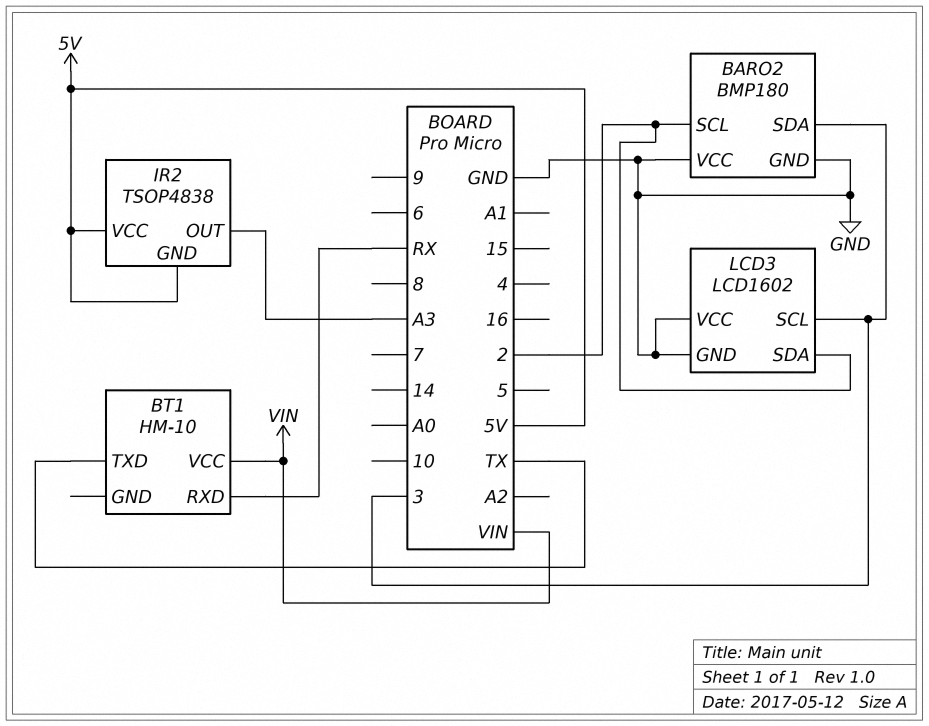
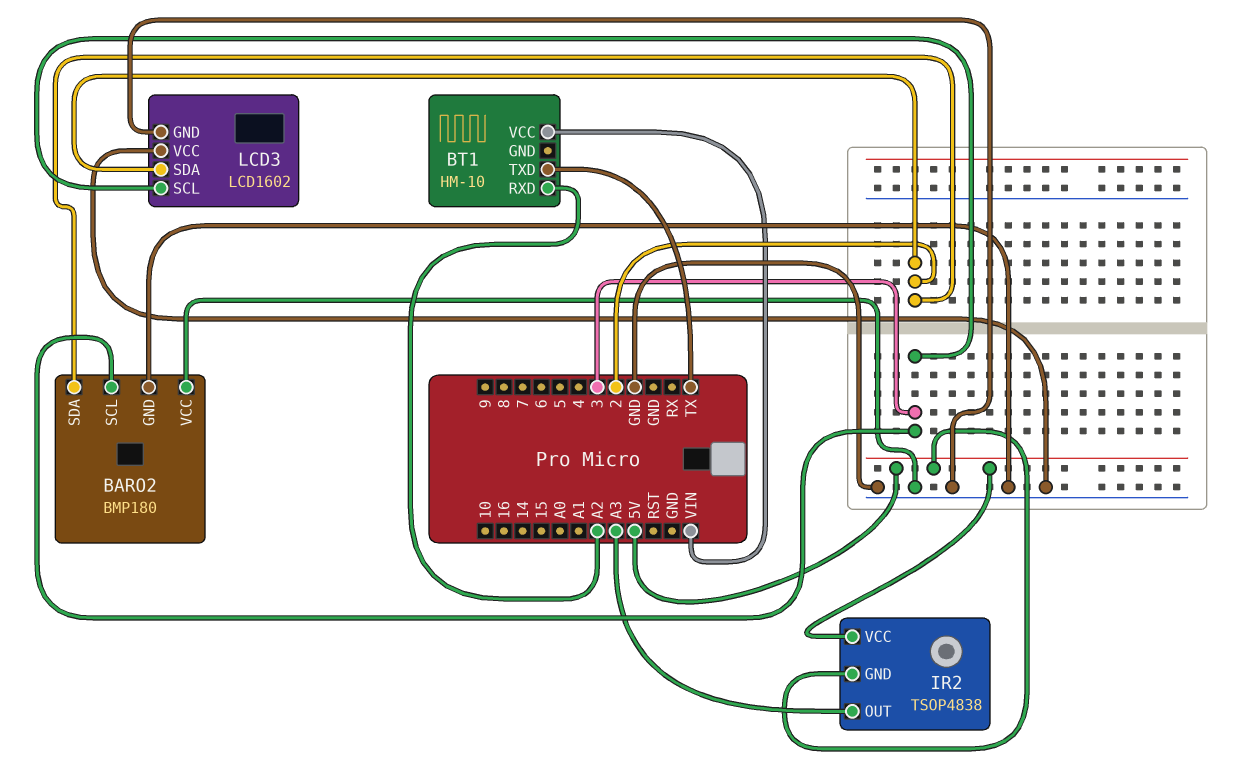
BARO2 pin SCL: 2 -> 3
BARO2 pin SDA: 3 -> 2
BT1 pin RXD: RX -> A2

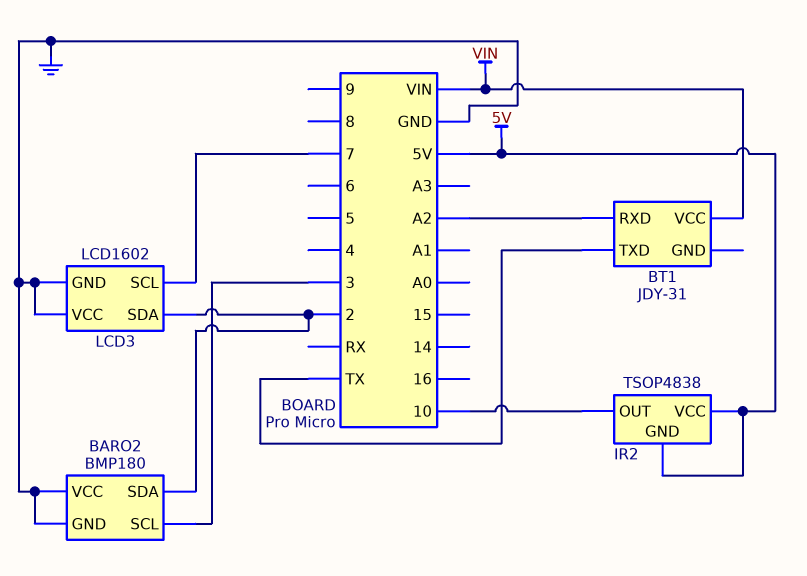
BT1: HM-10 -> JDY-31
IR2 pin OUT: A3 -> 10
LCD3 pin SCL: 3 -> 7

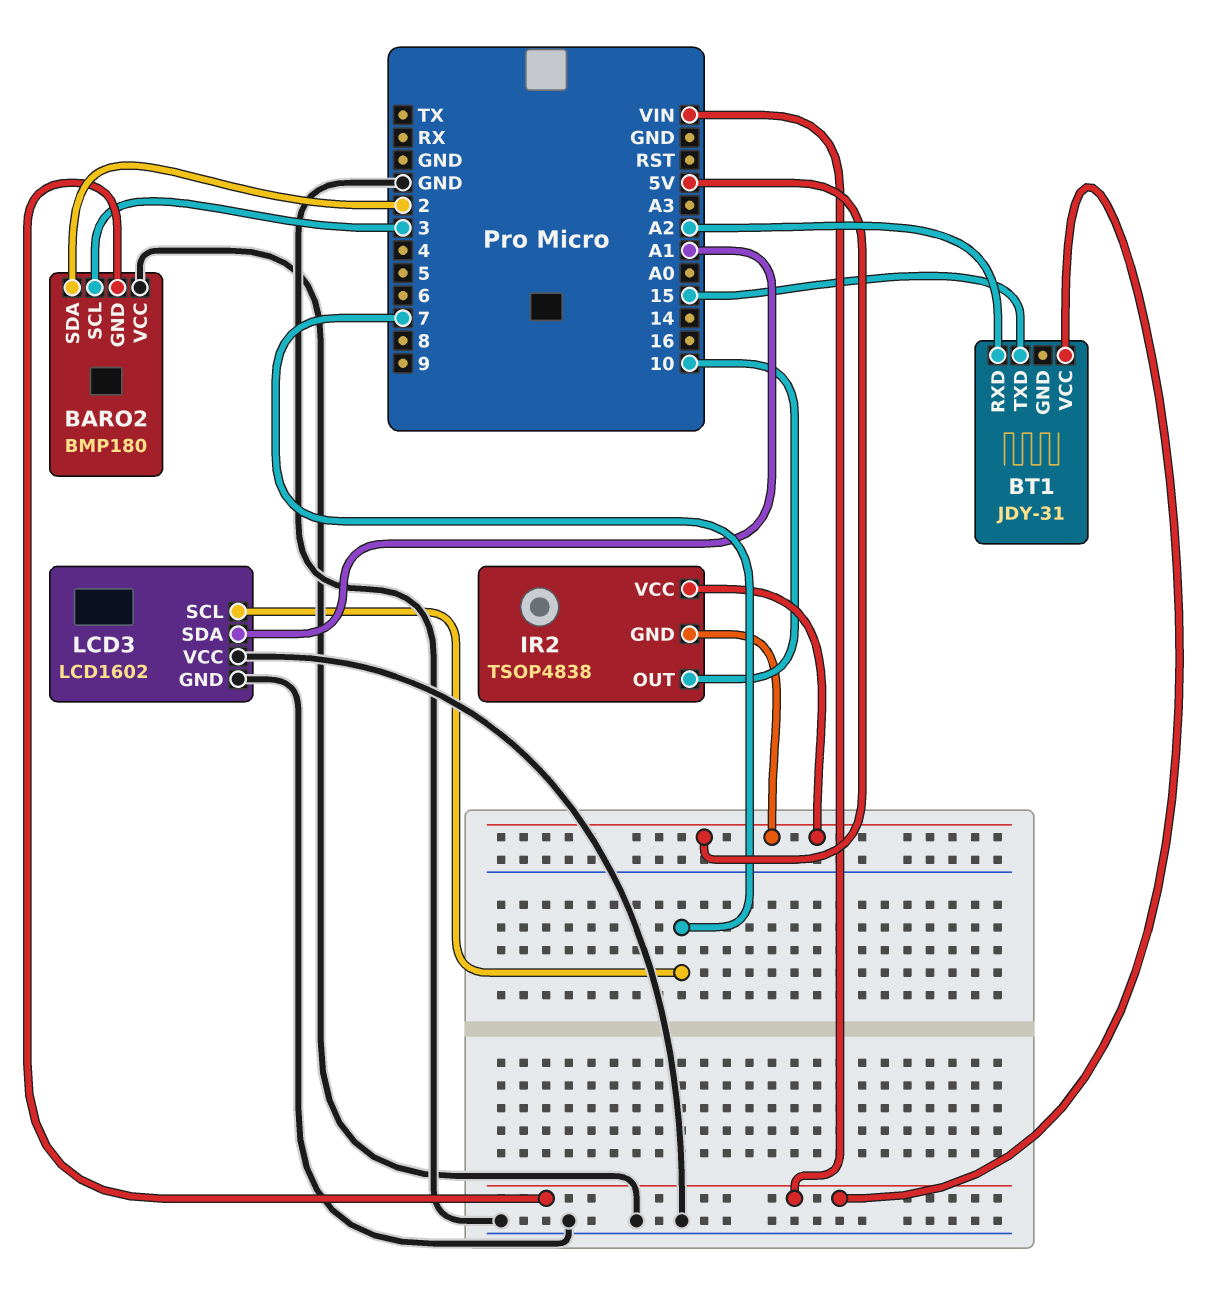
BARO2 pin GND: GND -> VIN
BT1 pin TXD: TX -> 15
LCD3 pin SDA: 2 -> A1

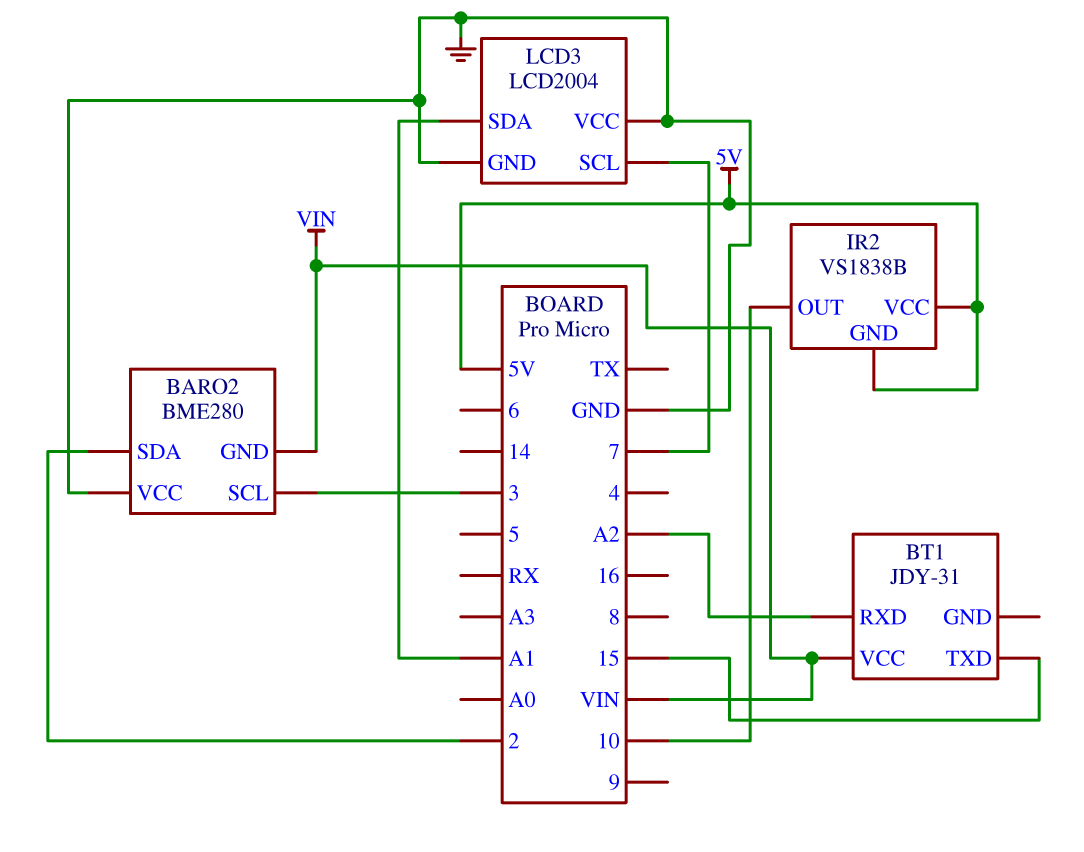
BARO2: BMP180 -> BME280
IR2: TSOP4838 -> VS1838B
LCD3: LCD1602 -> LCD2004

